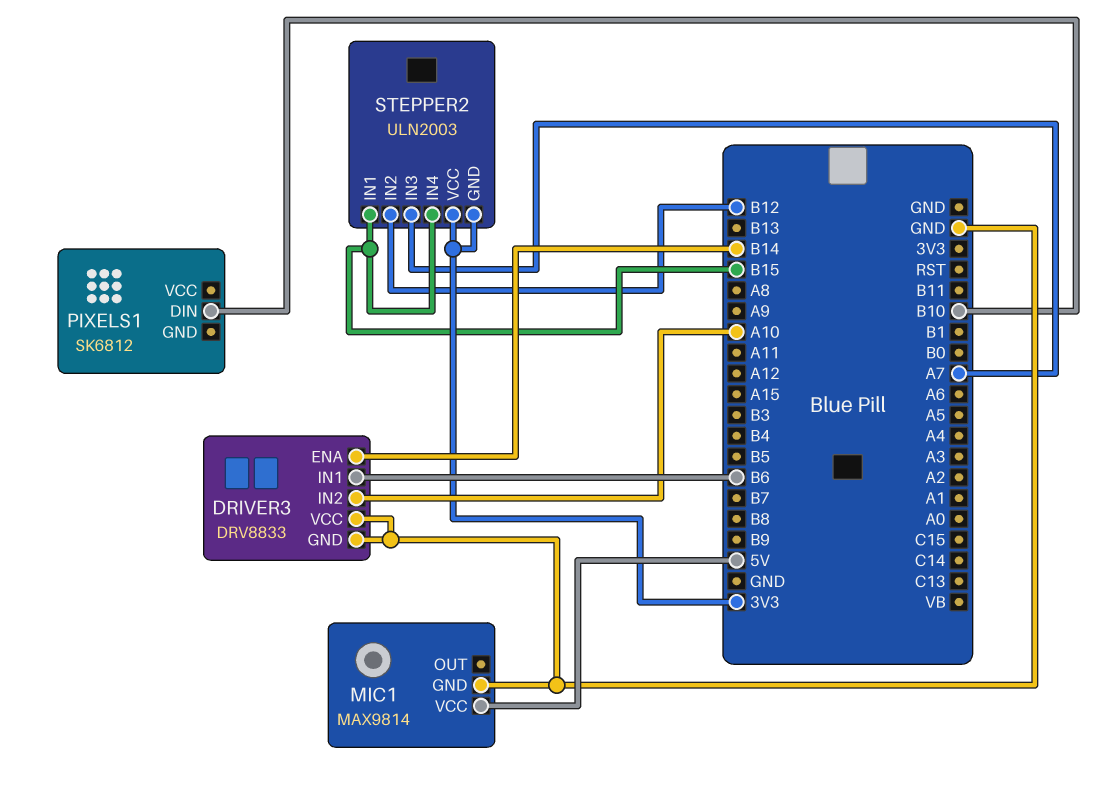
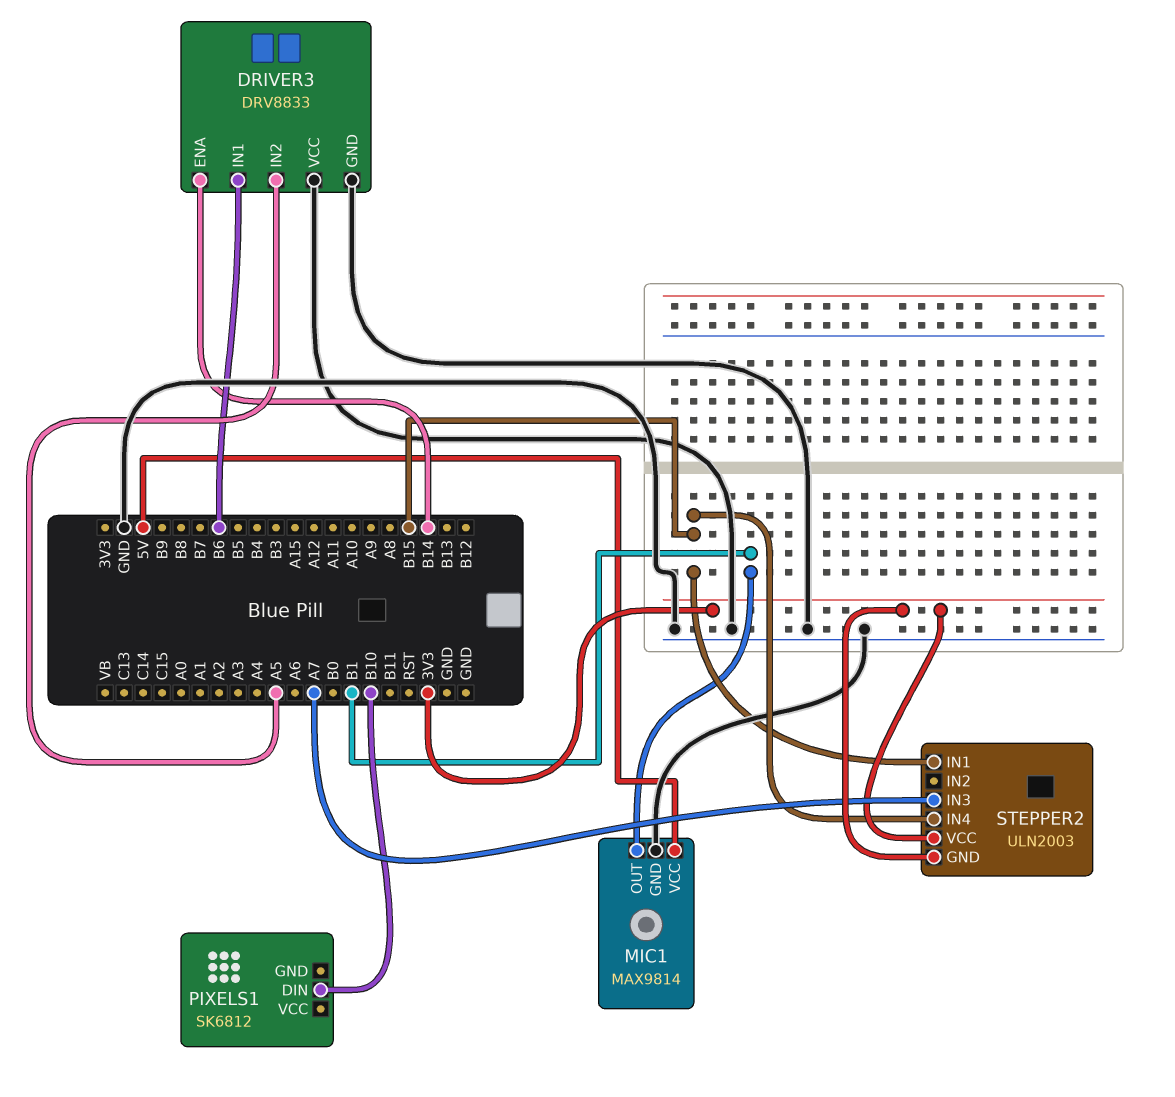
DRIVER3 pin IN2: A10 -> A5
MIC1 pin OUT: none -> B1
STEPPER2 pin IN2: B12 -> none

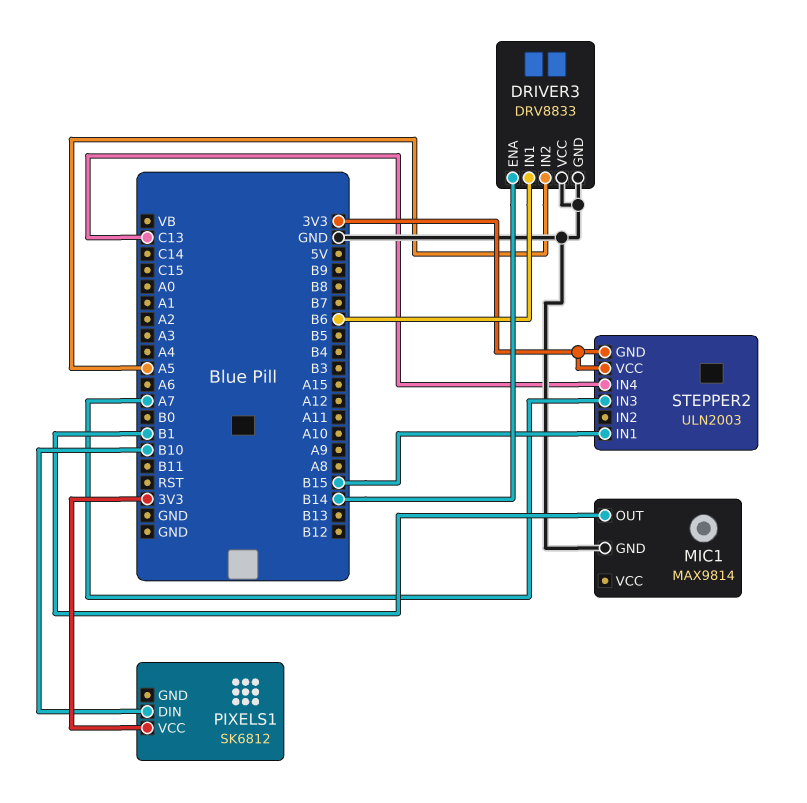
MIC1 pin VCC: 5V -> none
PIXELS1 pin VCC: none -> 3V3
STEPPER2 pin IN4: B15 -> C13

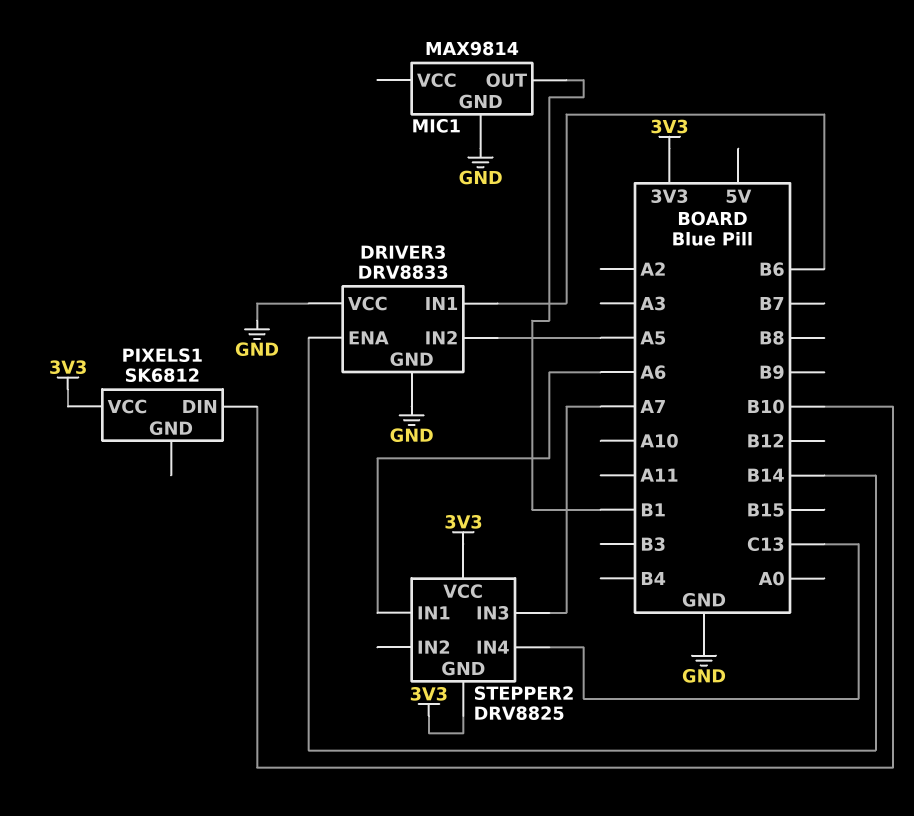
STEPPER2: ULN2003 -> DRV8825
STEPPER2 pin IN1: B15 -> A6

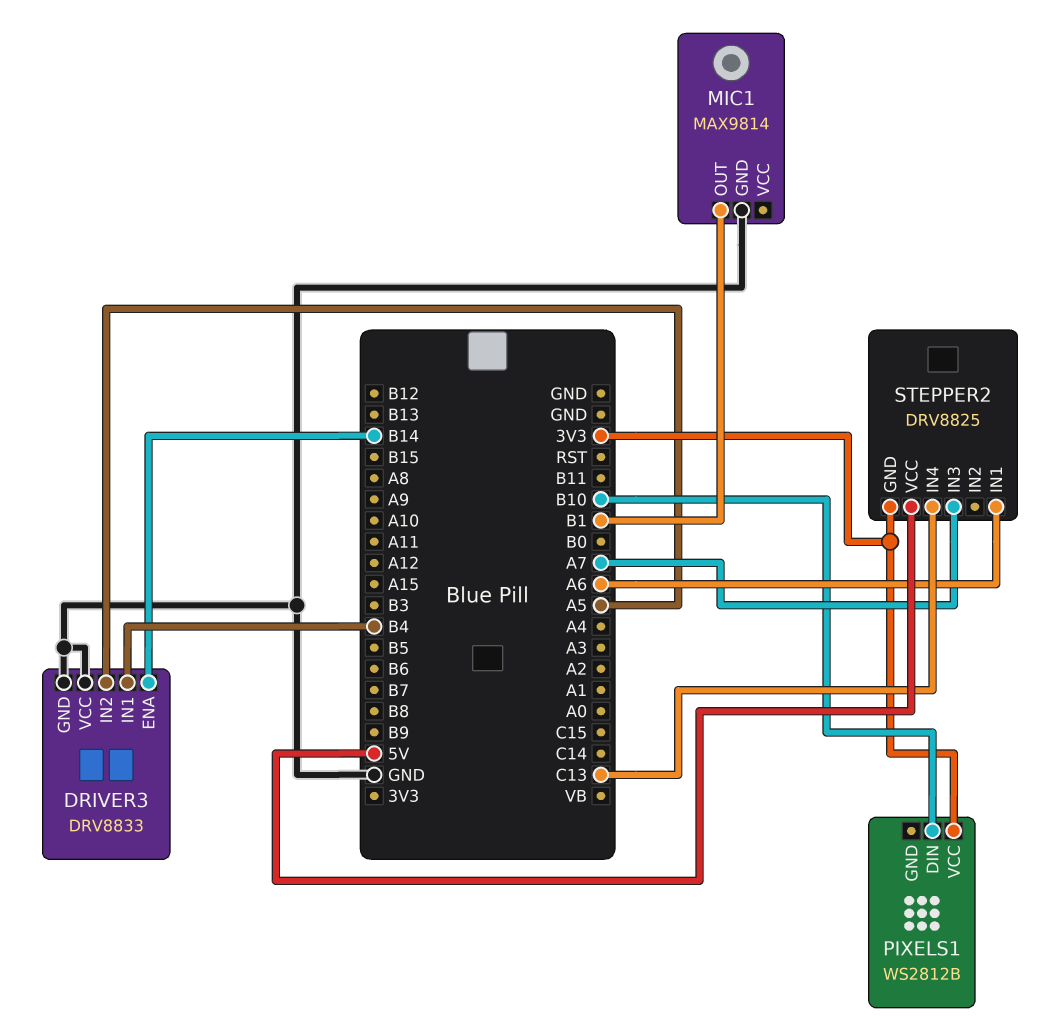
DRIVER3 pin IN1: B6 -> B4
PIXELS1: SK6812 -> WS2812B
STEPPER2 pin VCC: 3V3 -> 5V

